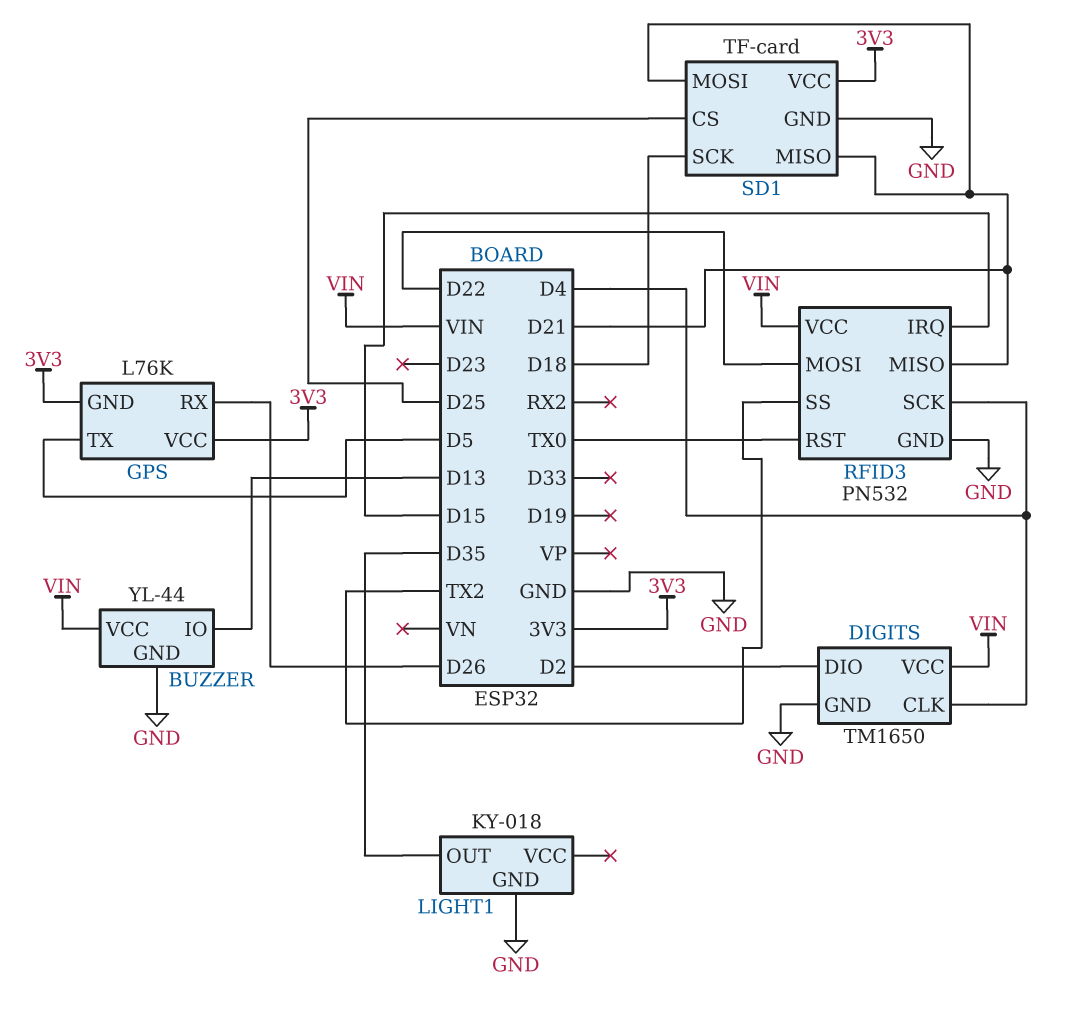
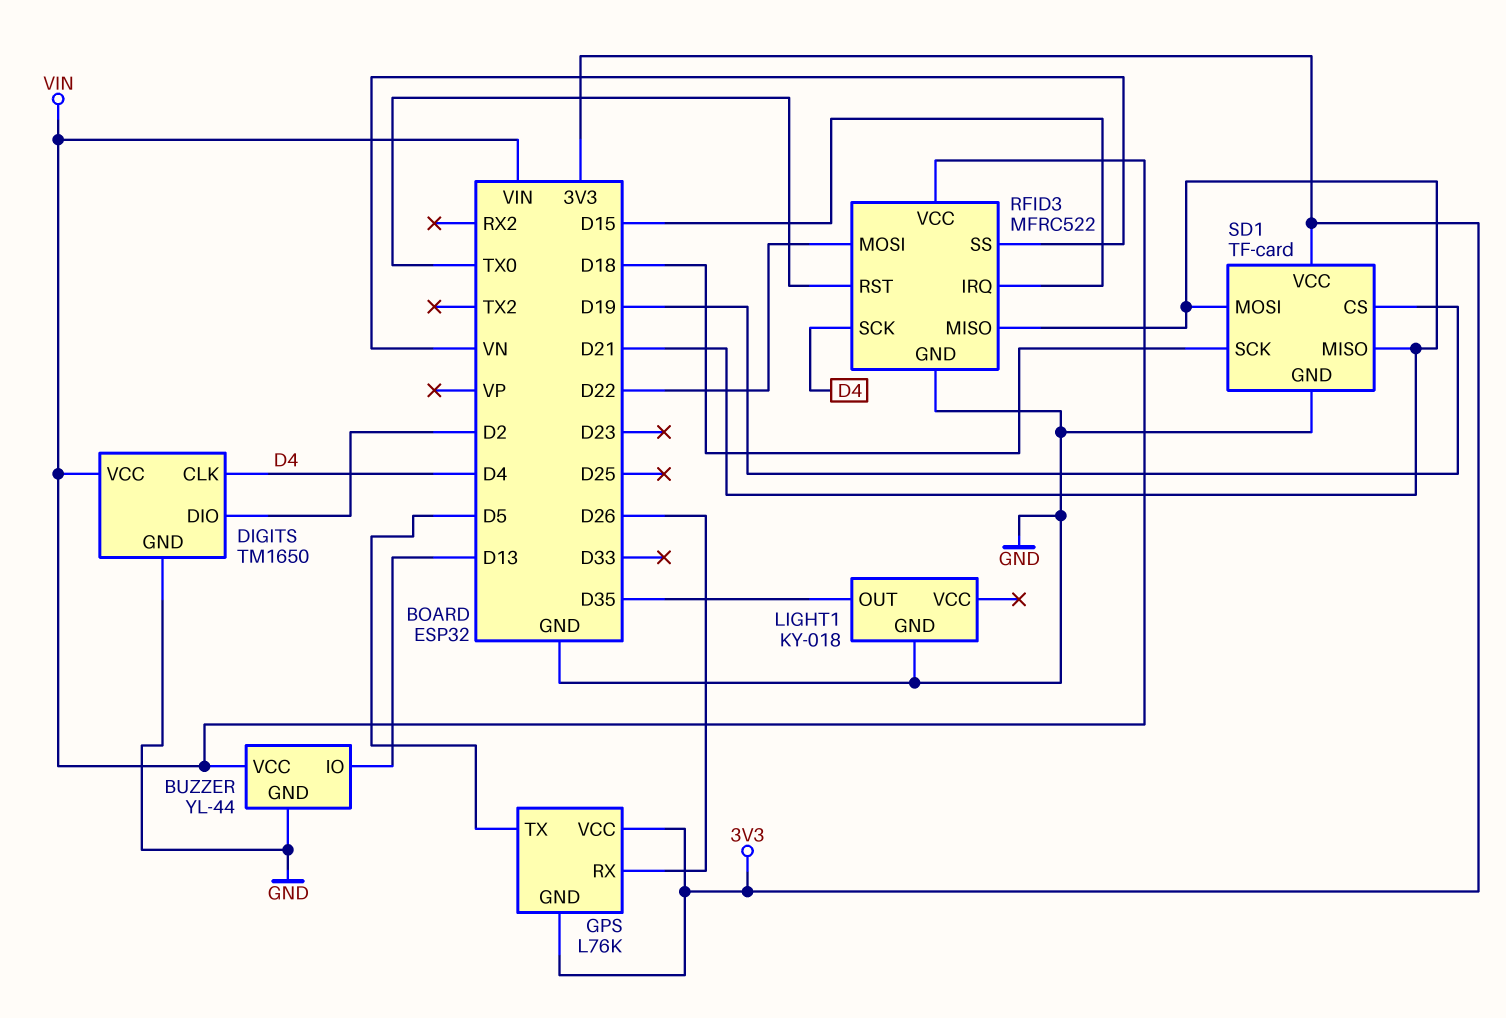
RFID3: PN532 -> MFRC522
RFID3 pin SS: TX2 -> VN
SD1 pin CS: D25 -> D19

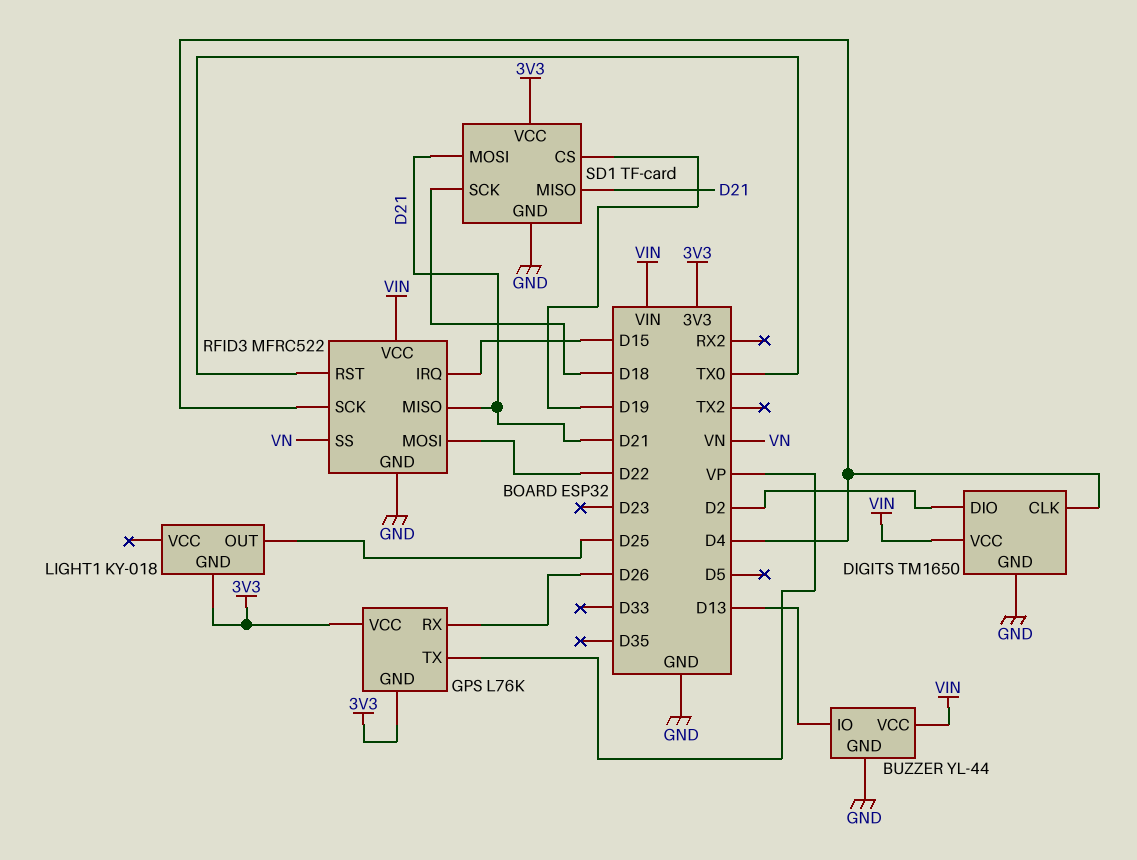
GPS pin TX: D5 -> VP
LIGHT1 pin GND: GND -> 3V3
LIGHT1 pin OUT: D35 -> D25

